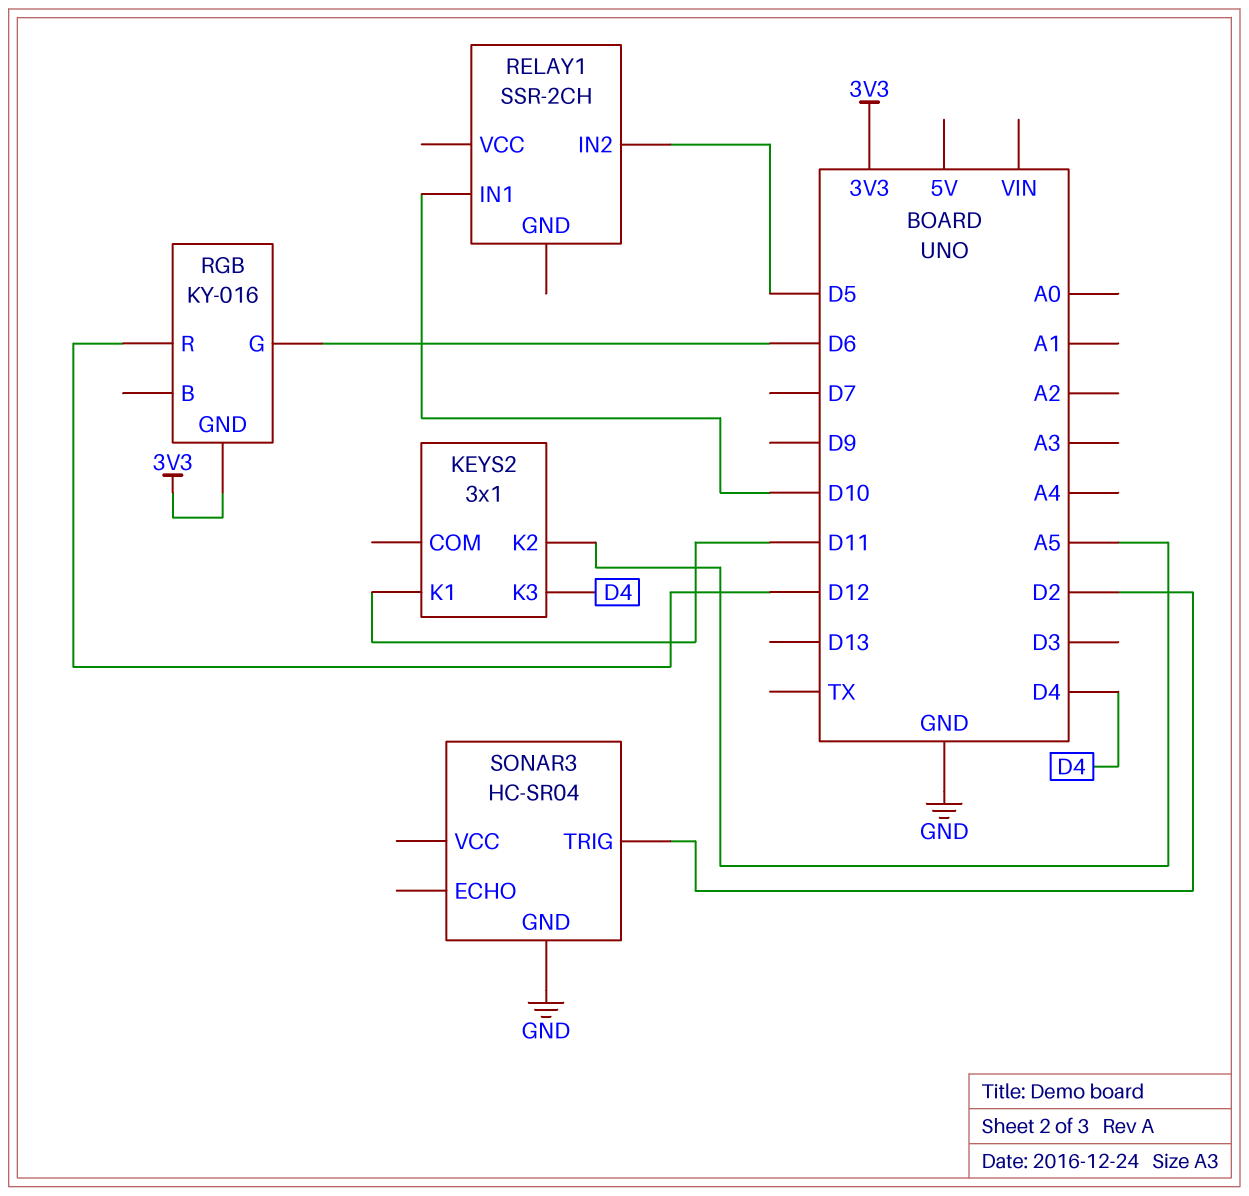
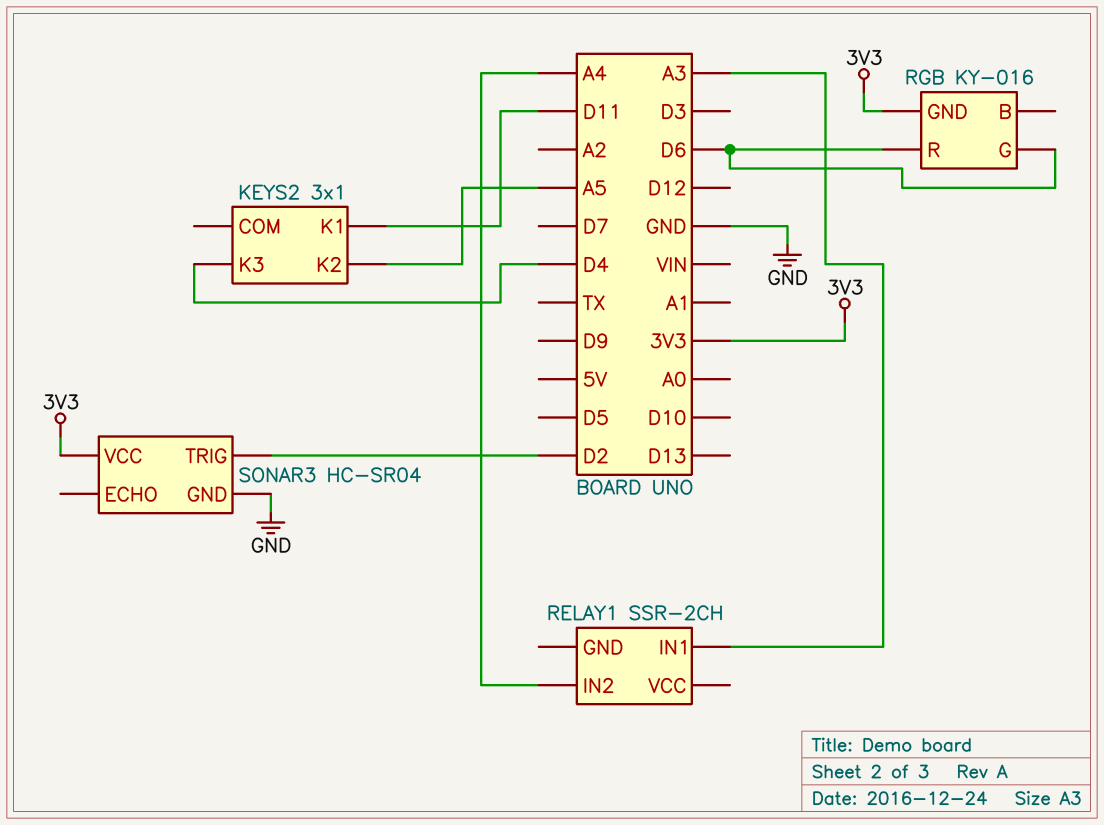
RELAY1 pin IN1: D10 -> A3
RELAY1 pin IN2: D5 -> A4
RGB pin R: D12 -> D6
SONAR3 pin VCC: none -> 3V3

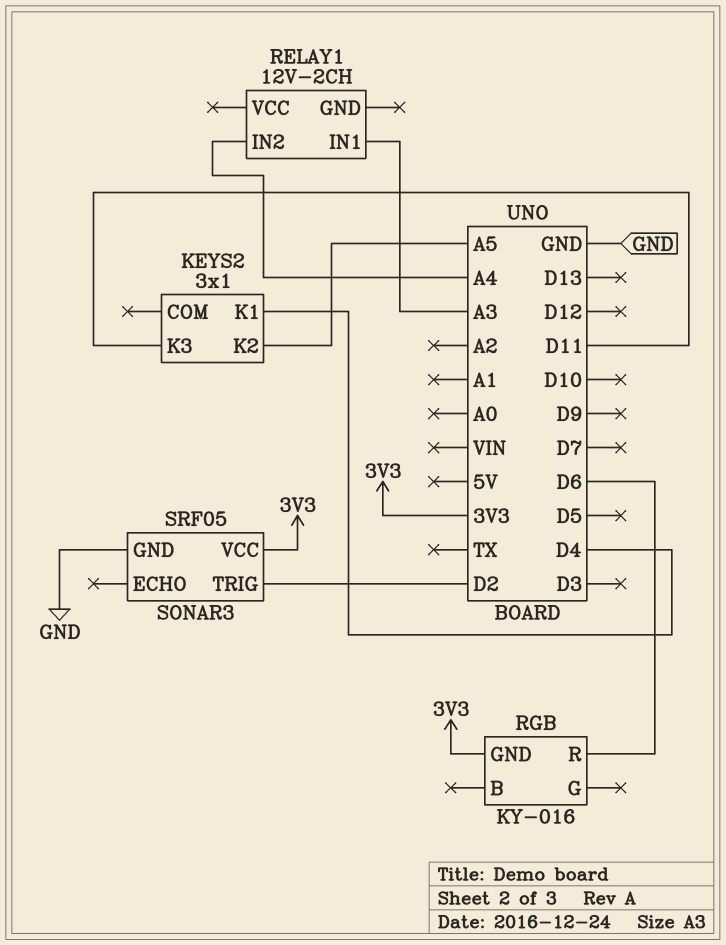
KEYS2 pin K1: D11 -> D4
KEYS2 pin K3: D4 -> D11
RELAY1: SSR-2CH -> 12V-2CH
RGB pin G: D6 -> none
SONAR3: HC-SR04 -> SRF05

